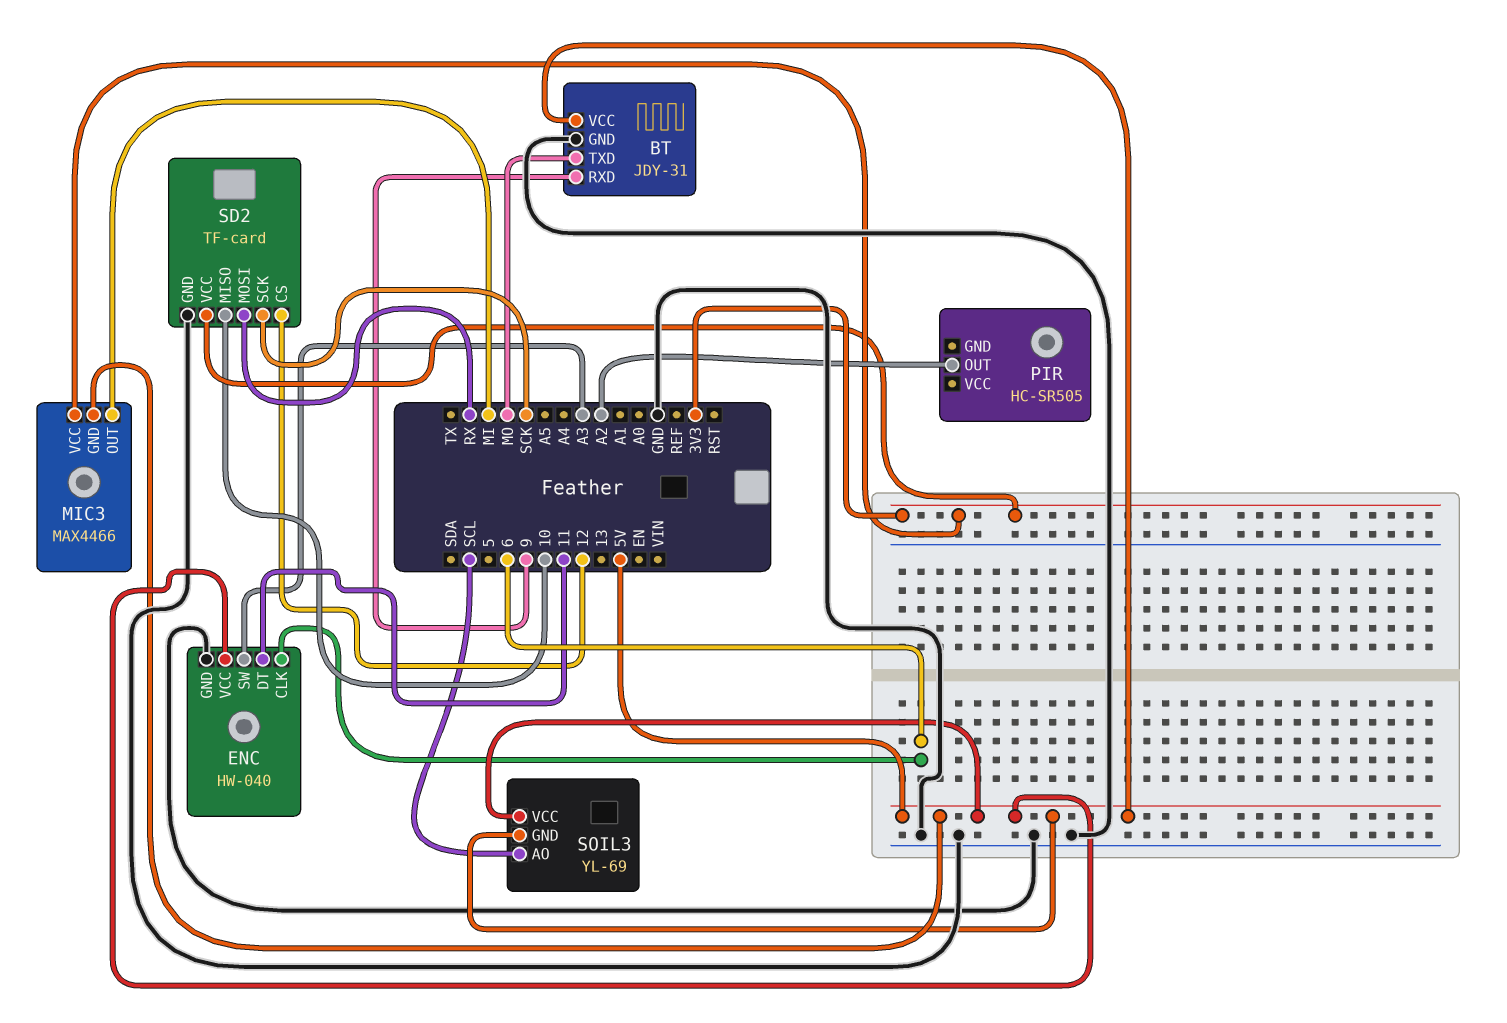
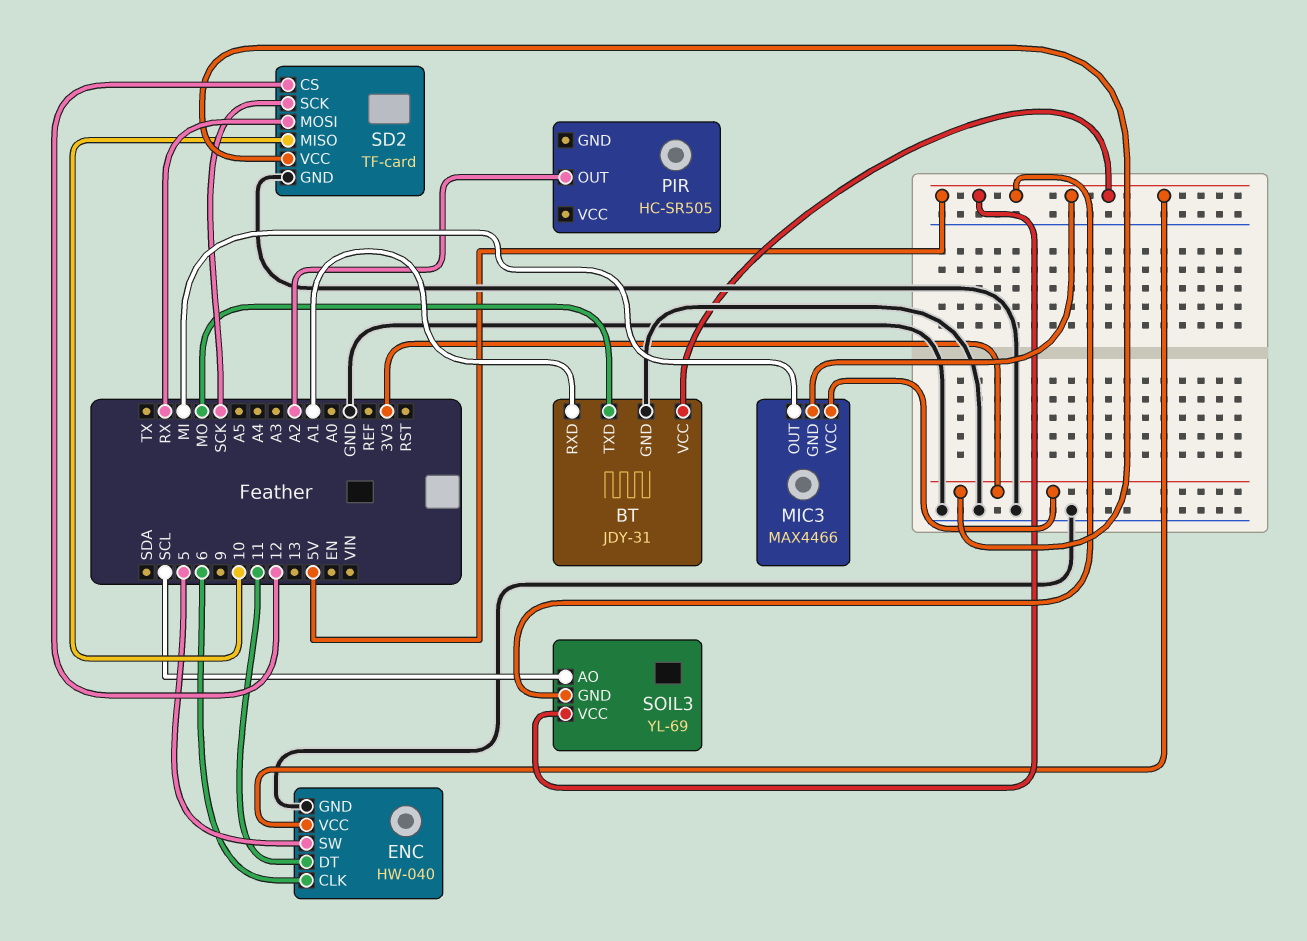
BT pin RXD: 9 -> A1
ENC pin SW: A3 -> 5

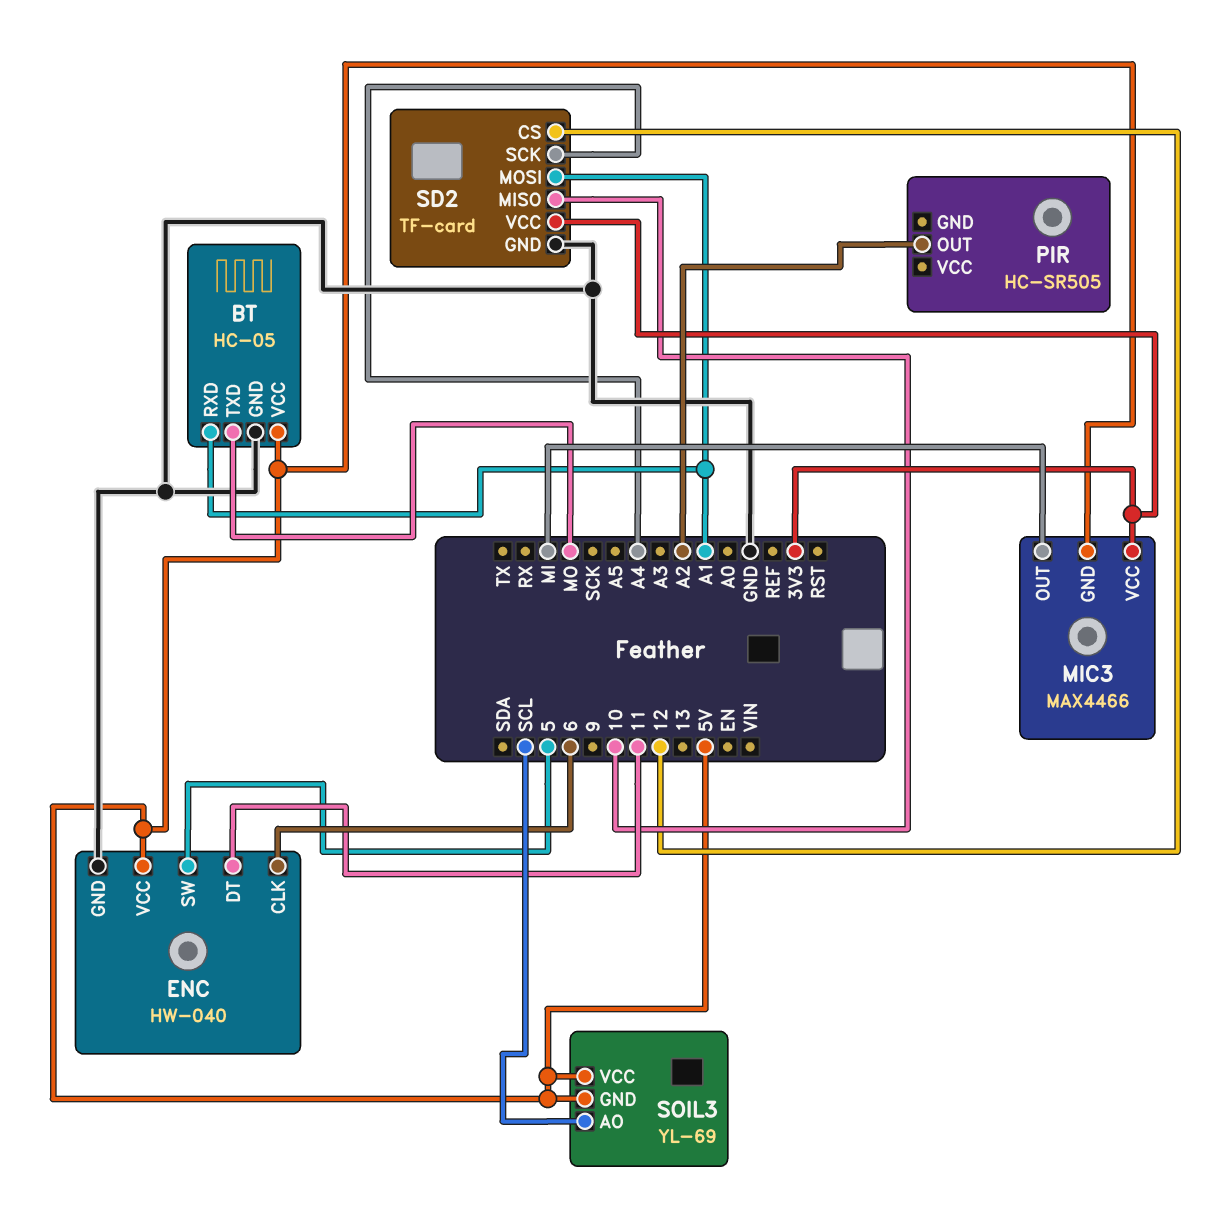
BT: JDY-31 -> HC-05
SD2 pin MOSI: RX -> A1
SD2 pin SCK: SCK -> A4

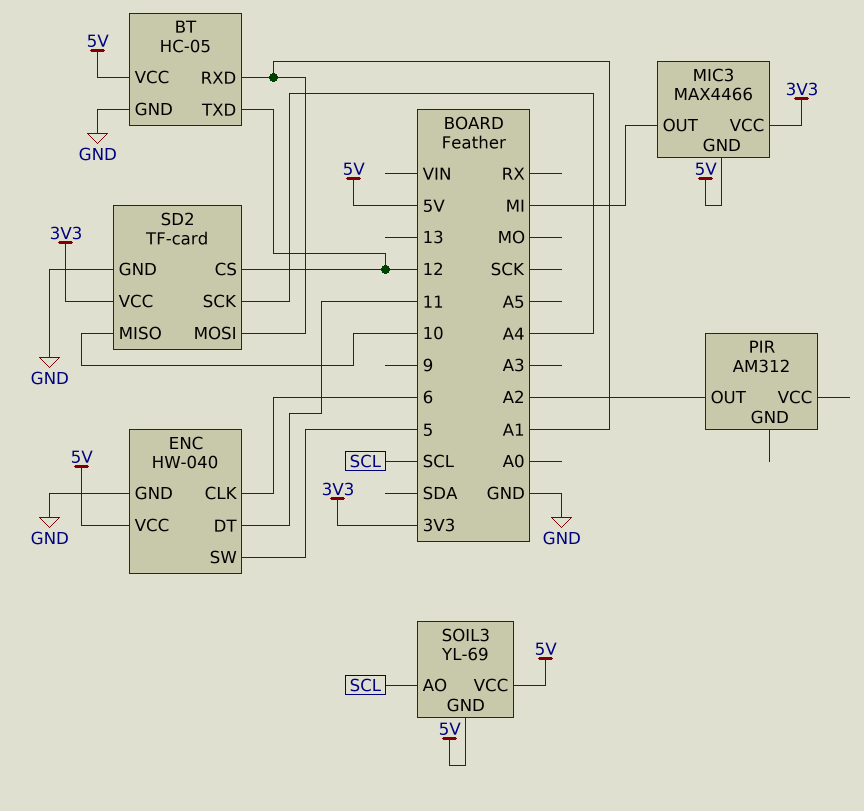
BT pin TXD: MO -> 12
PIR: HC-SR505 -> AM312

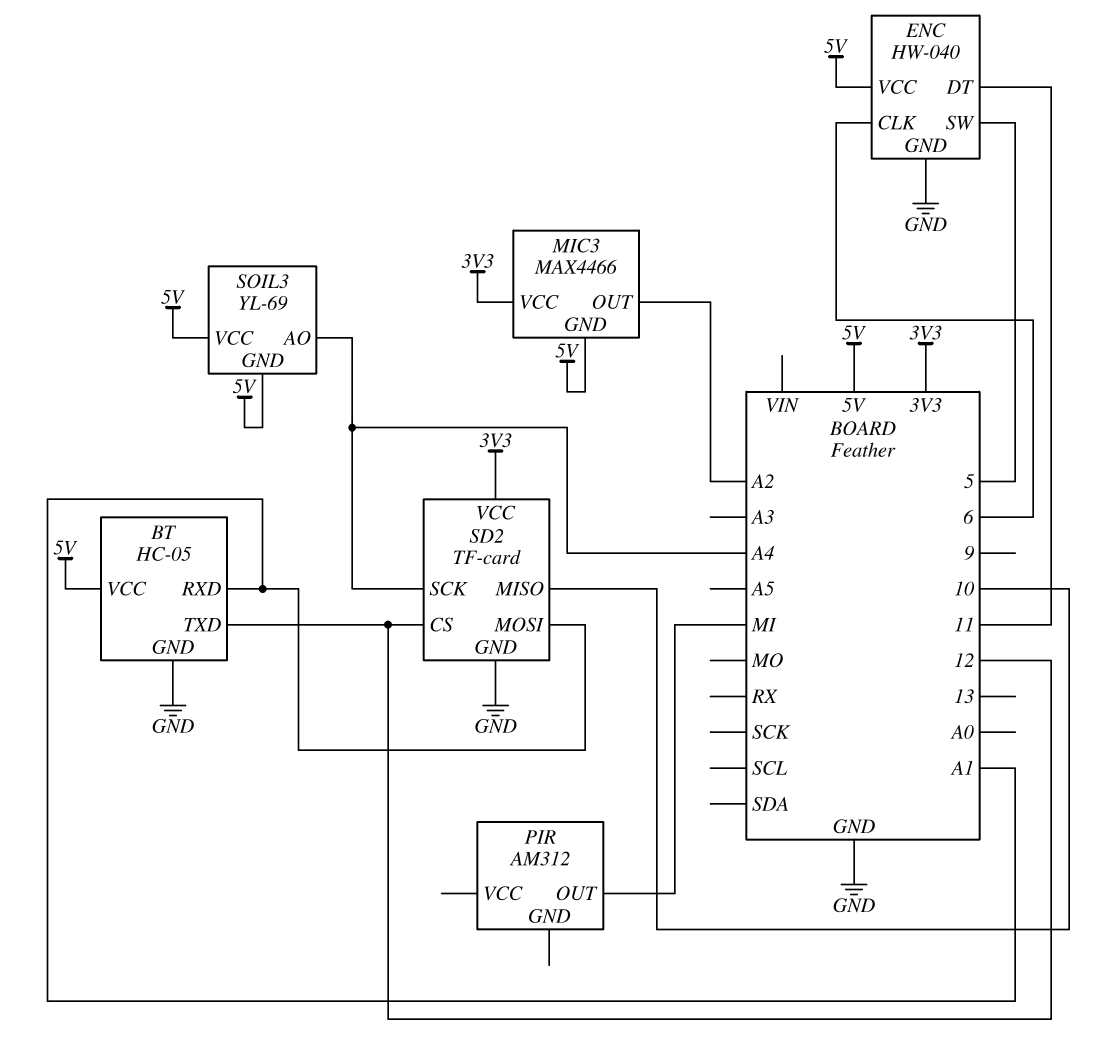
MIC3 pin OUT: MI -> A2
PIR pin OUT: A2 -> MI
SOIL3 pin AO: SCL -> A4

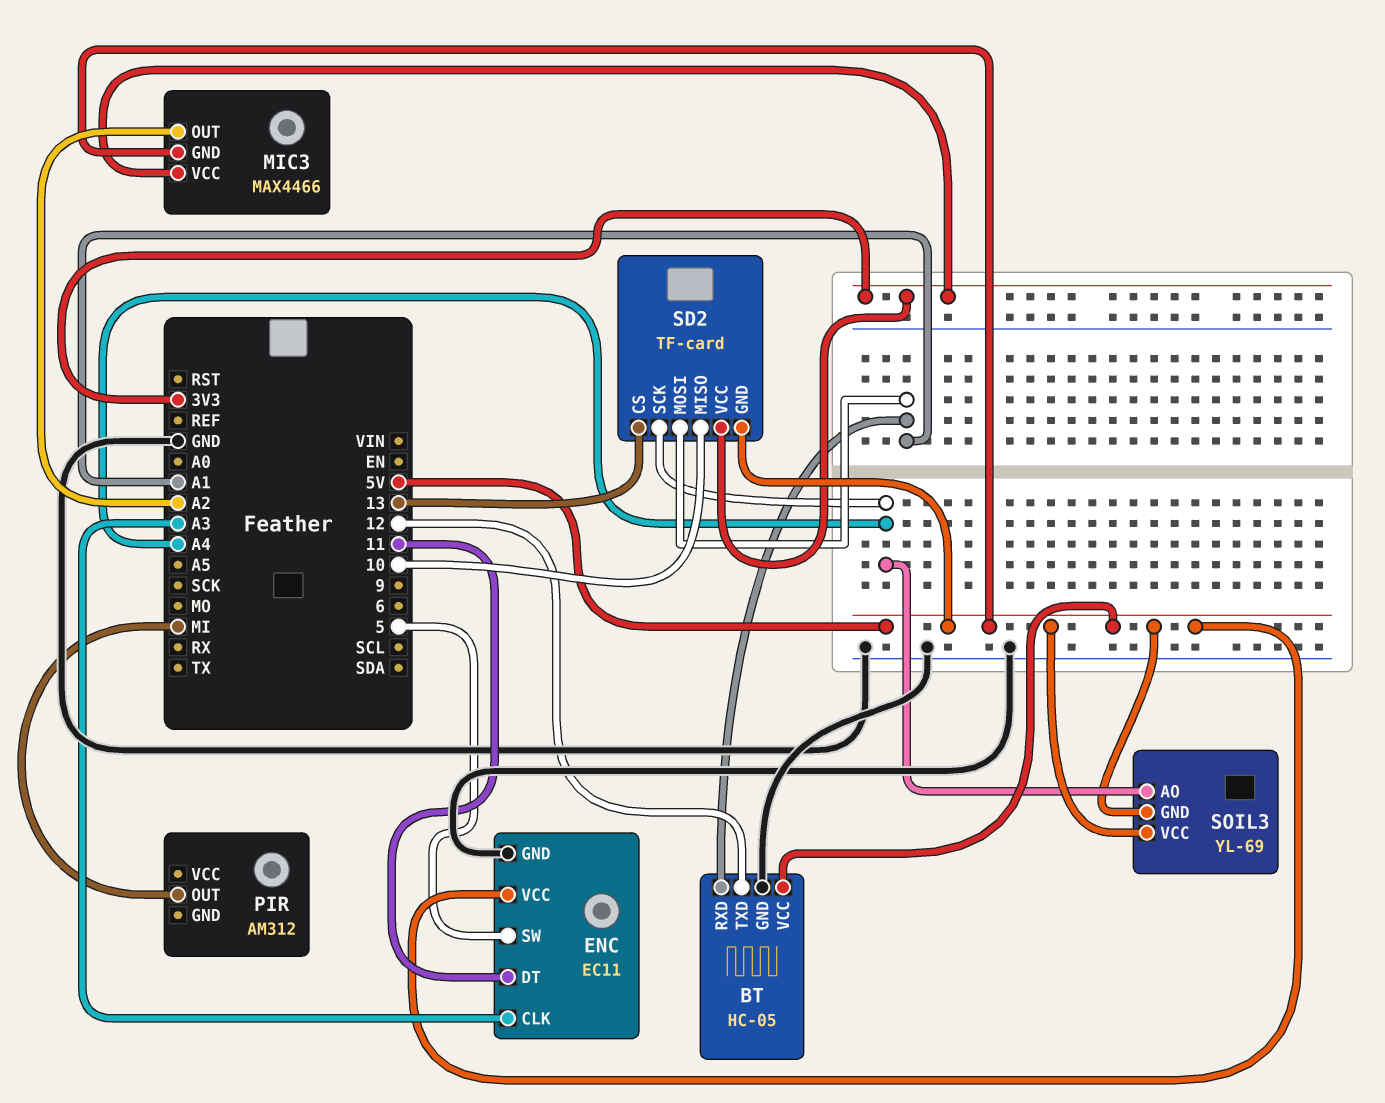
ENC: HW-040 -> EC11
ENC pin CLK: 6 -> A3
SD2 pin CS: 12 -> 13
SD2 pin GND: GND -> 5V

